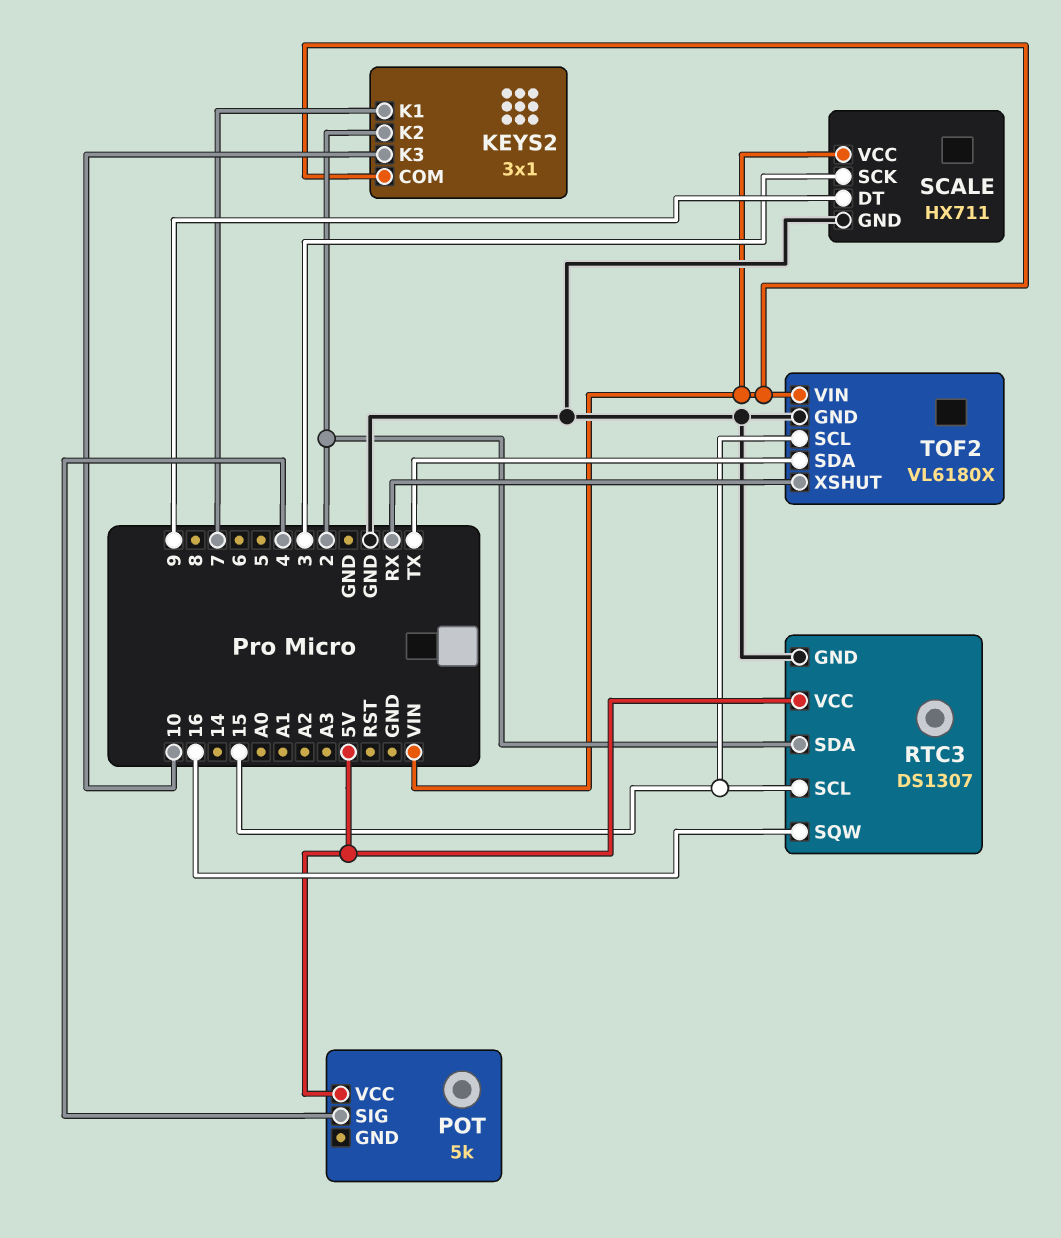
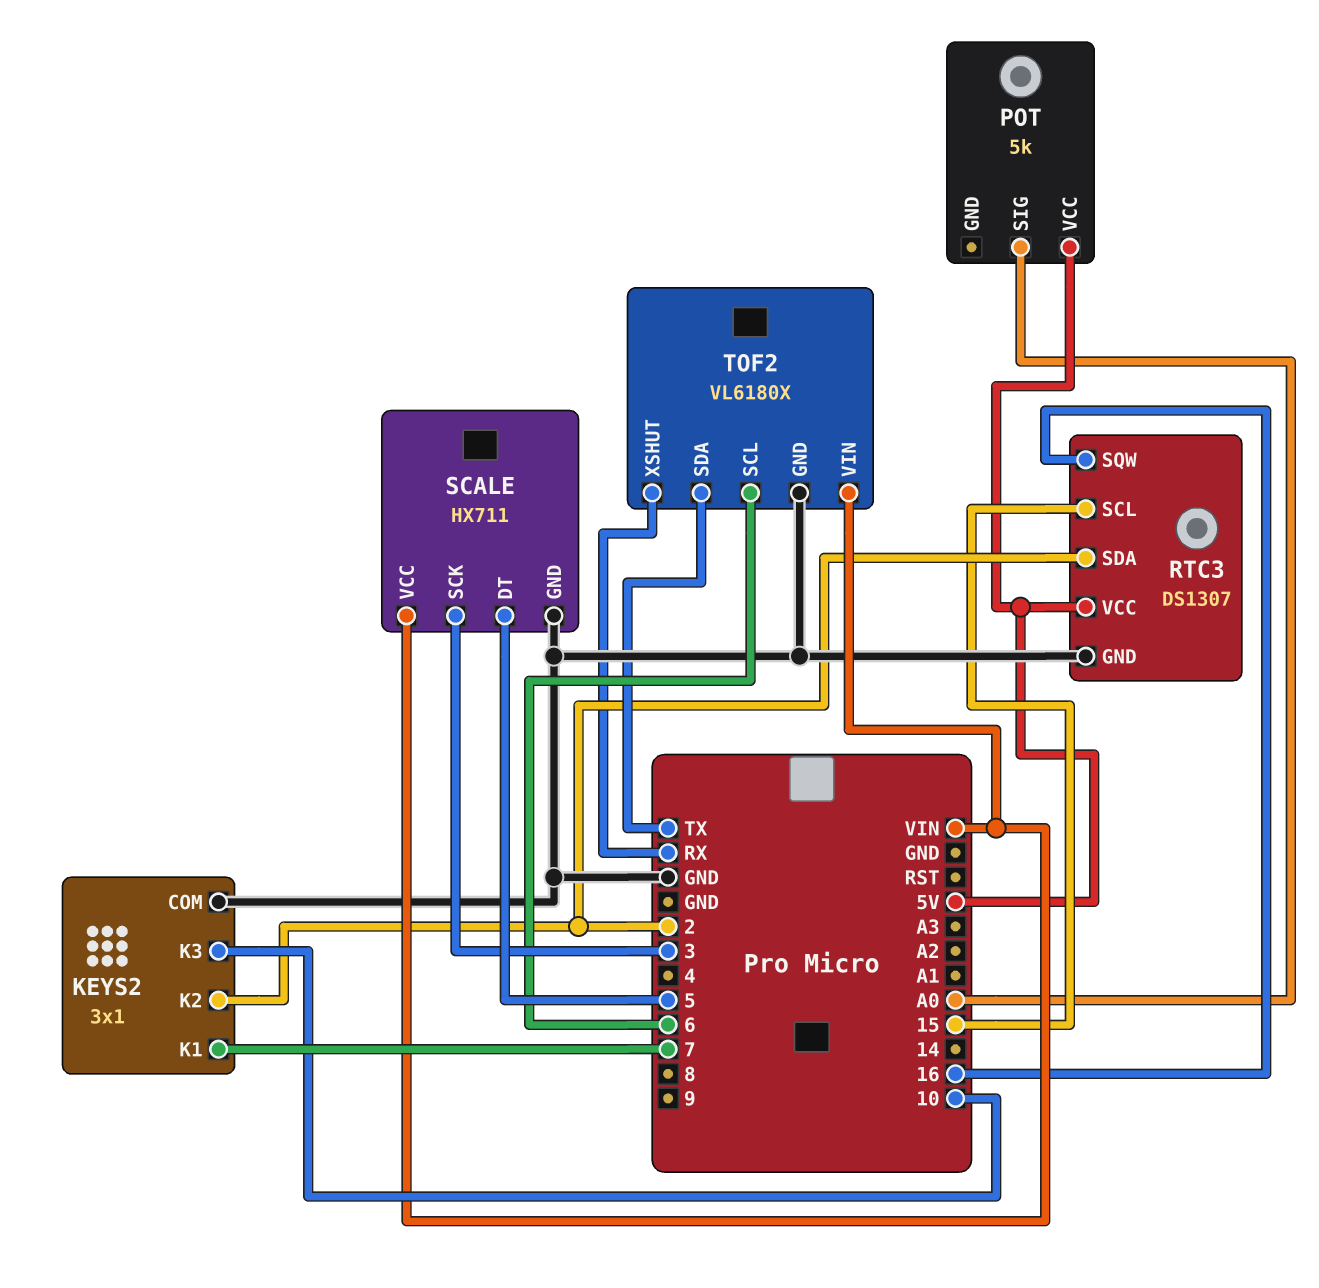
KEYS2 pin COM: VIN -> GND
POT pin SIG: 4 -> A0
SCALE pin DT: 9 -> 5
TOF2 pin SCL: 15 -> 6

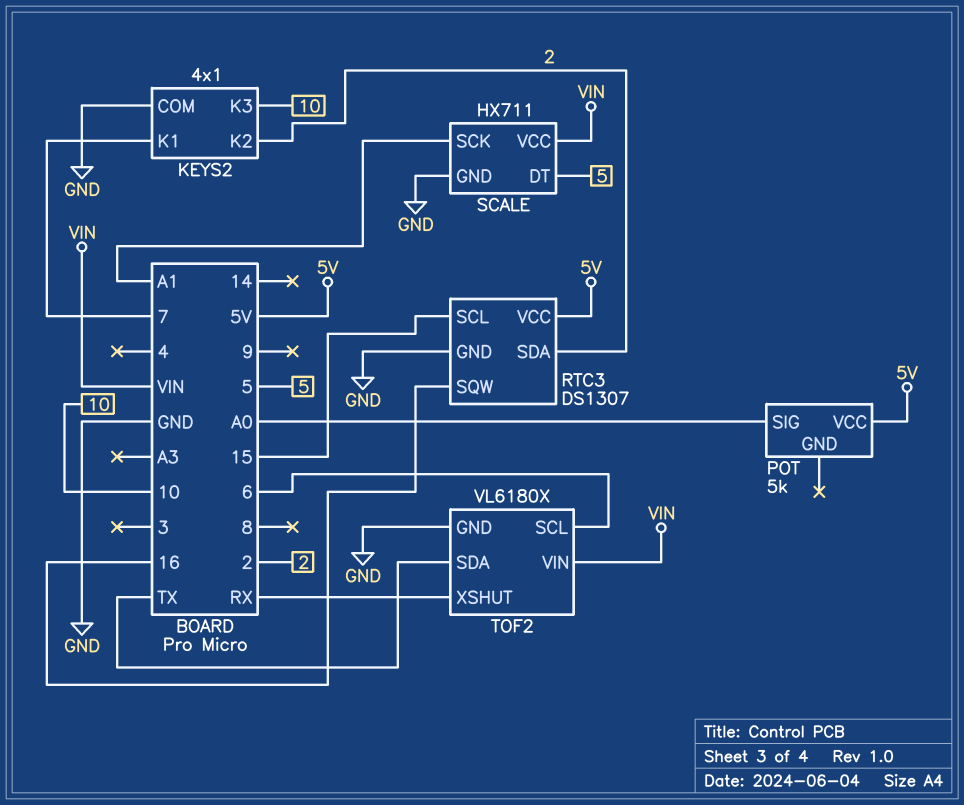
KEYS2: 3x1 -> 4x1
SCALE pin SCK: 3 -> A1

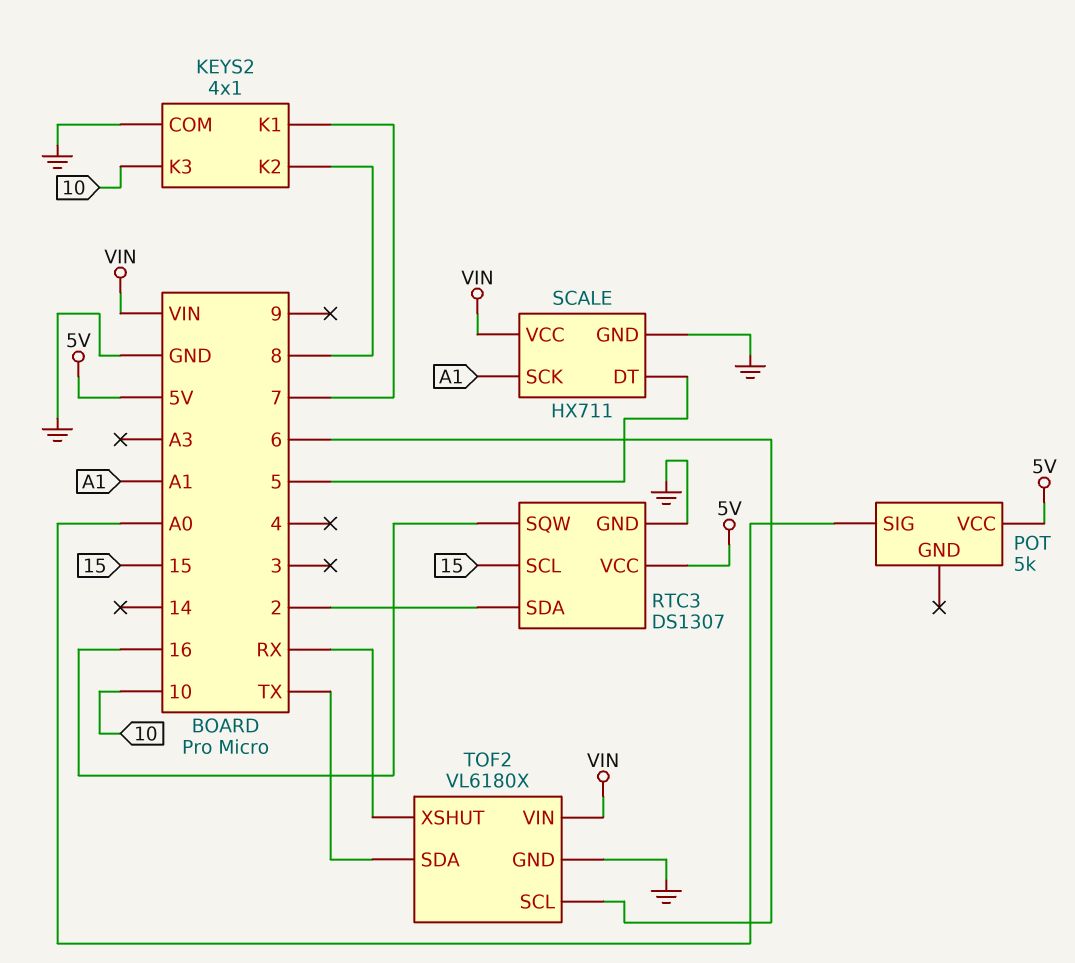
KEYS2 pin K2: 2 -> 8

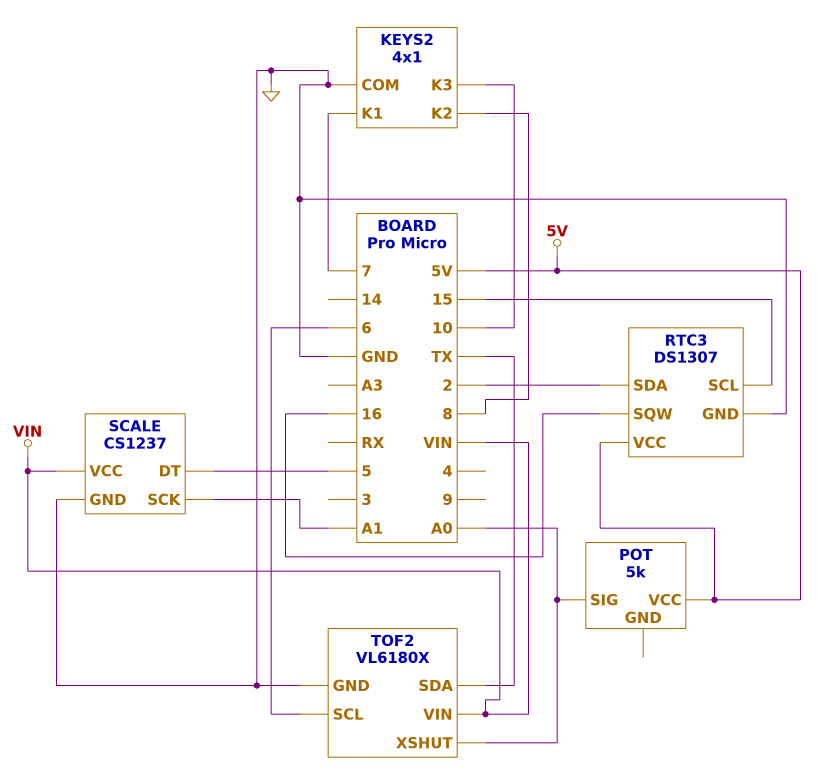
SCALE: HX711 -> CS1237
TOF2 pin XSHUT: RX -> A0

